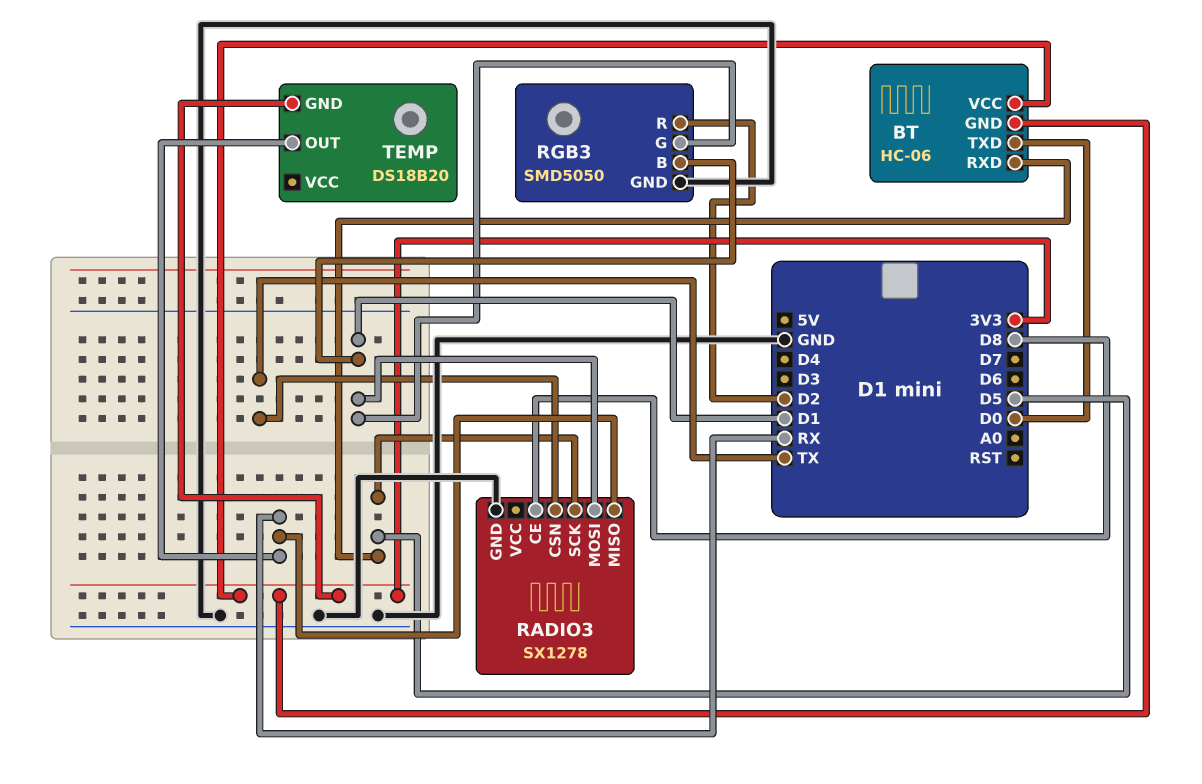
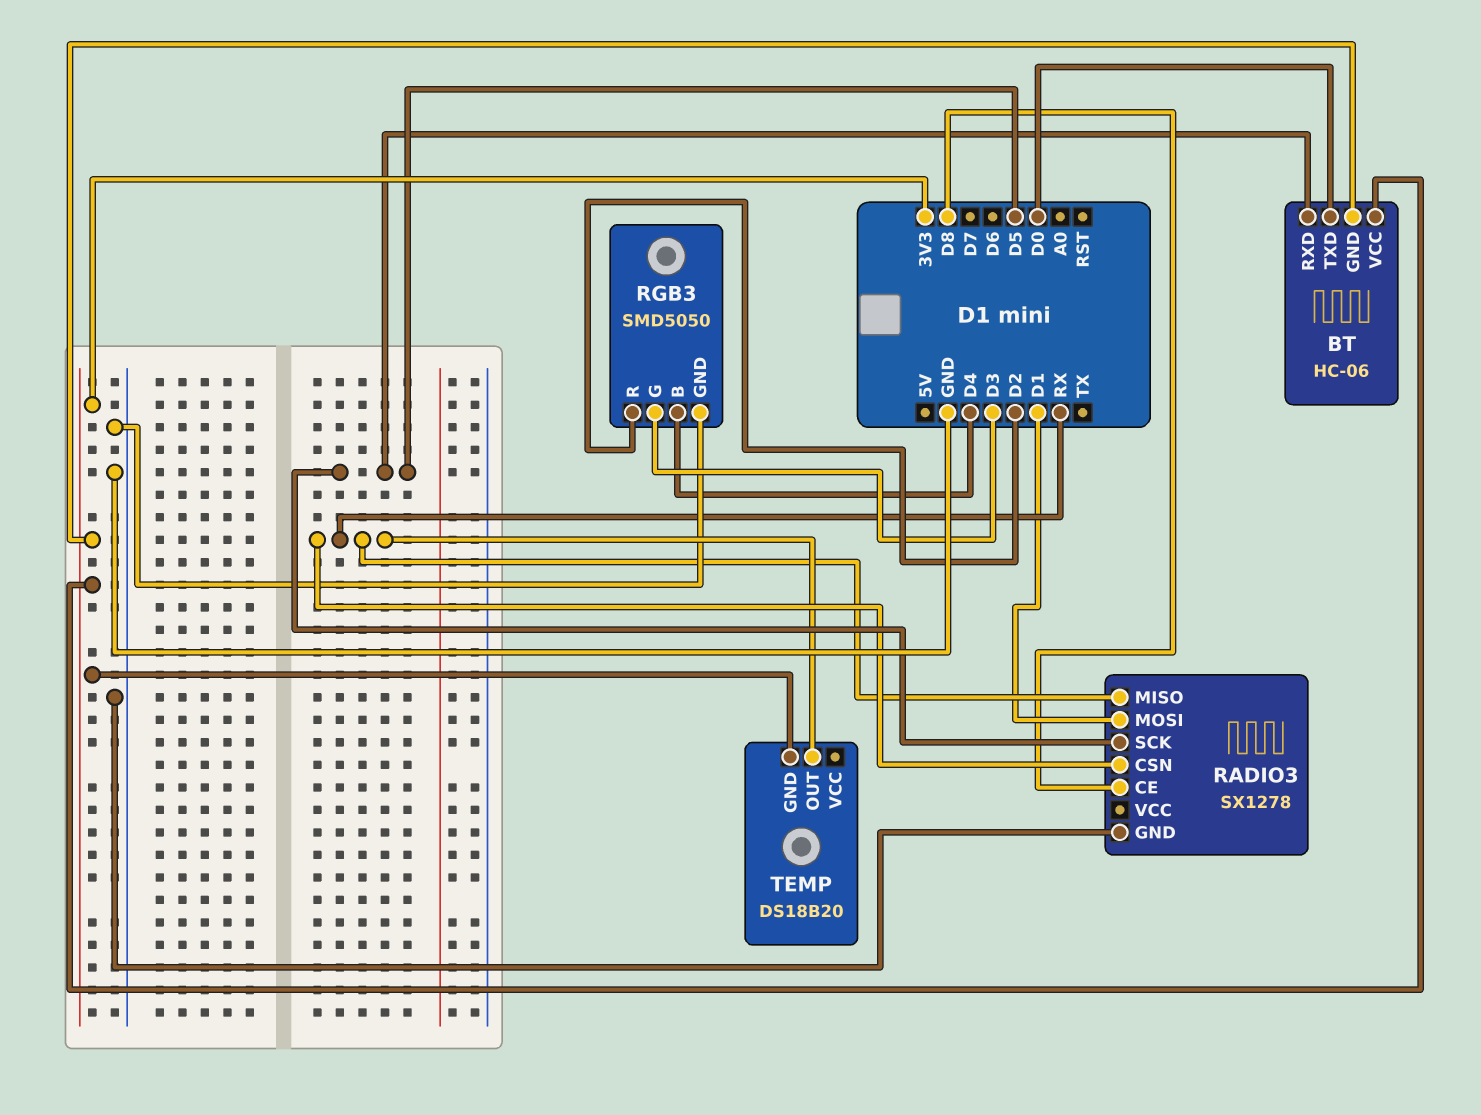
RADIO3 pin CSN: TX -> RX
RGB3 pin B: D1 -> D4
RGB3 pin G: D1 -> D3

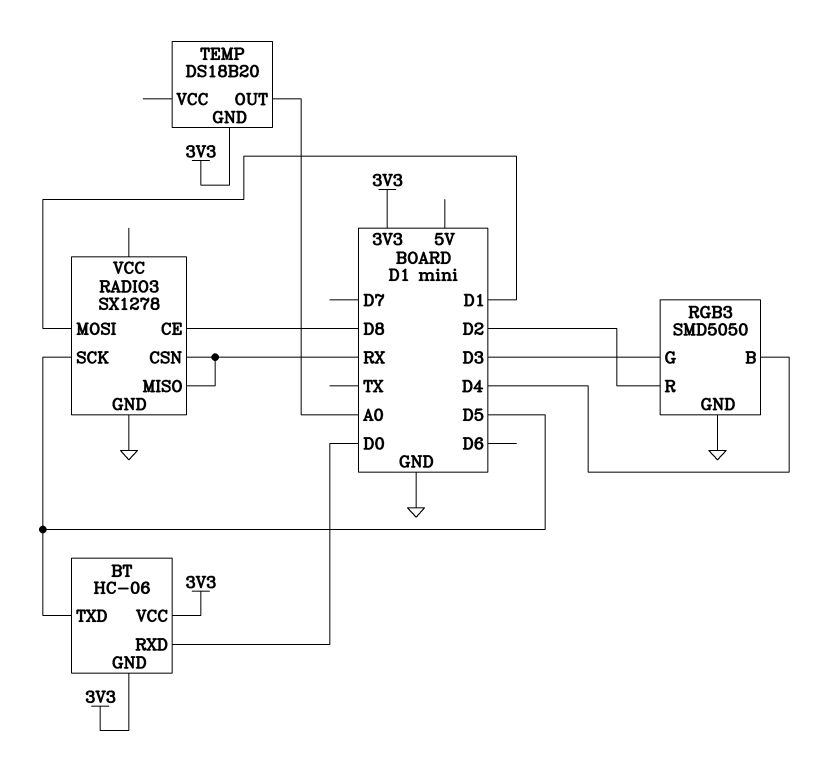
BT pin RXD: D5 -> D0
BT pin TXD: D0 -> D5
TEMP pin OUT: RX -> A0

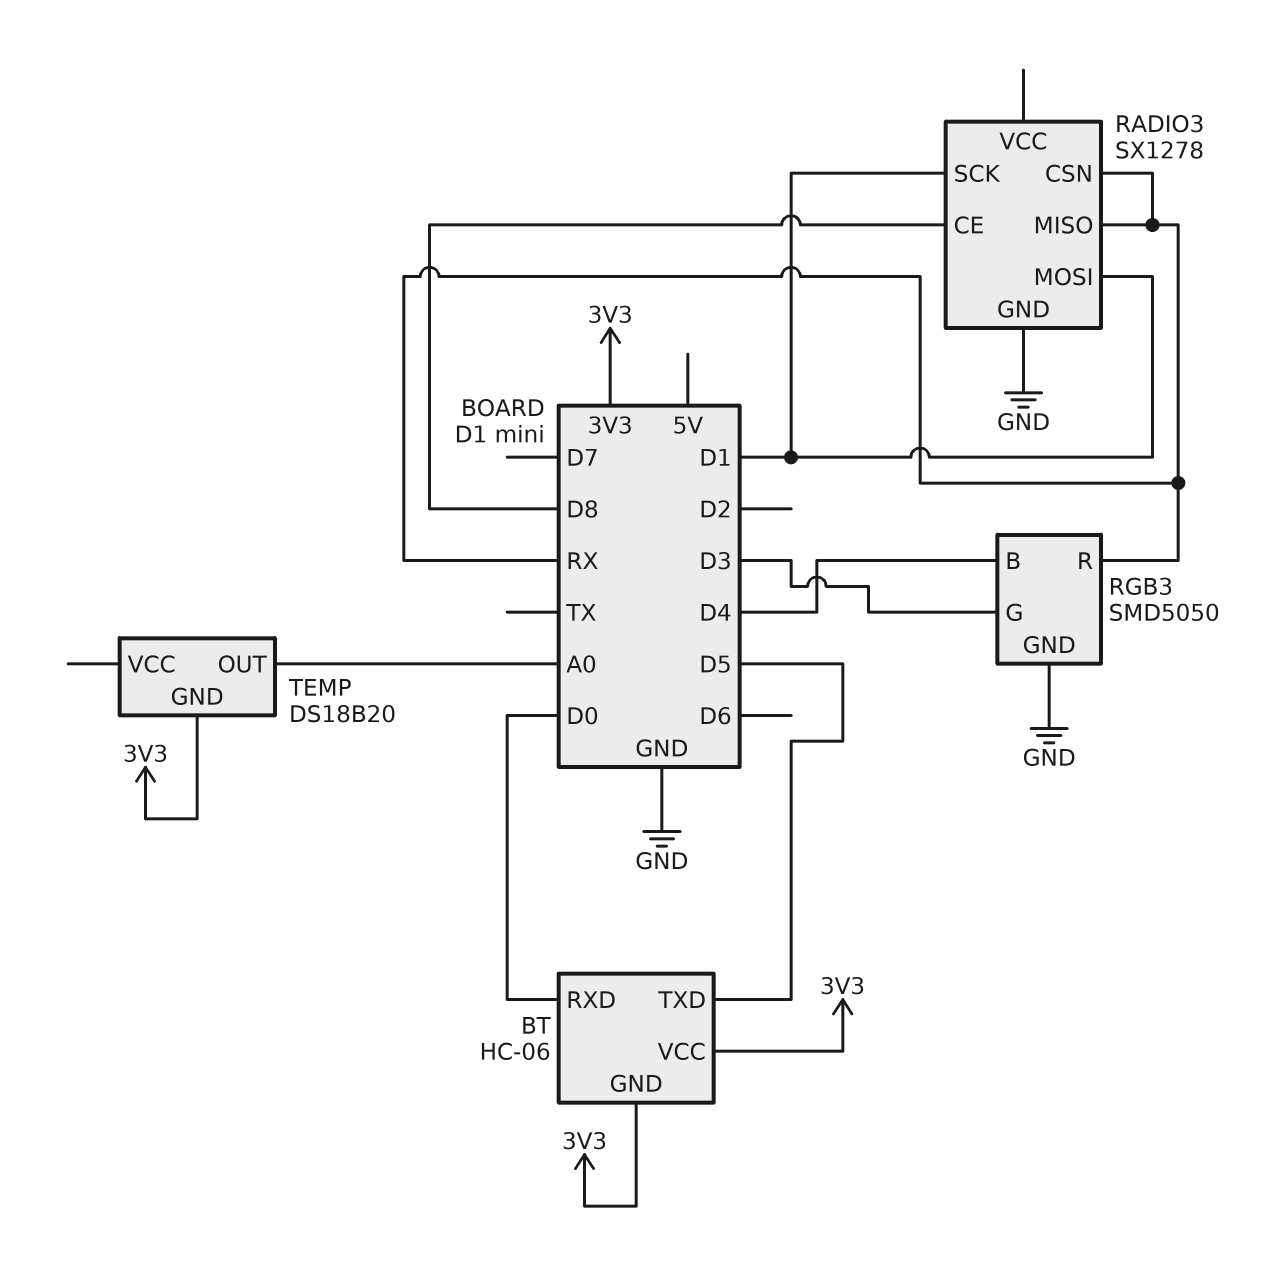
RADIO3 pin SCK: D5 -> D1
RGB3 pin R: D2 -> RX

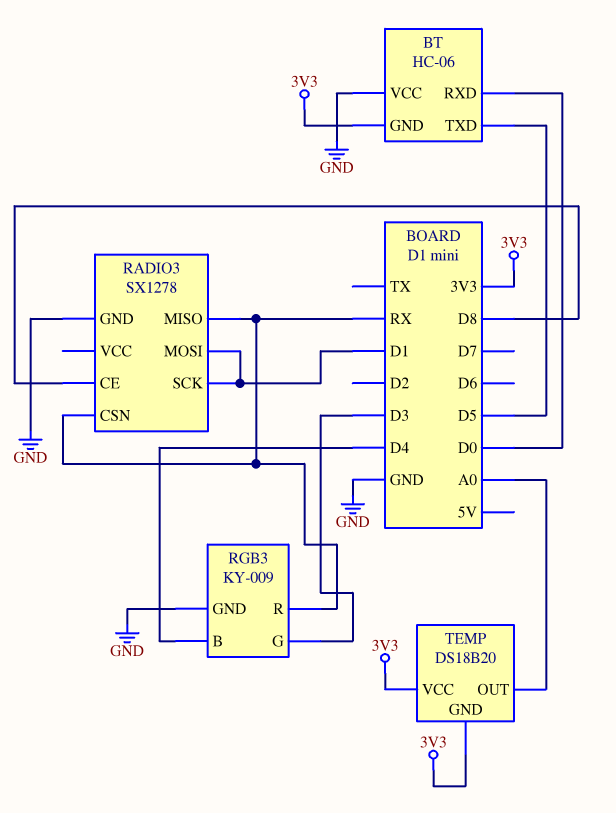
BT pin VCC: 3V3 -> GND
RGB3: SMD5050 -> KY-009
TEMP pin VCC: none -> 3V3

